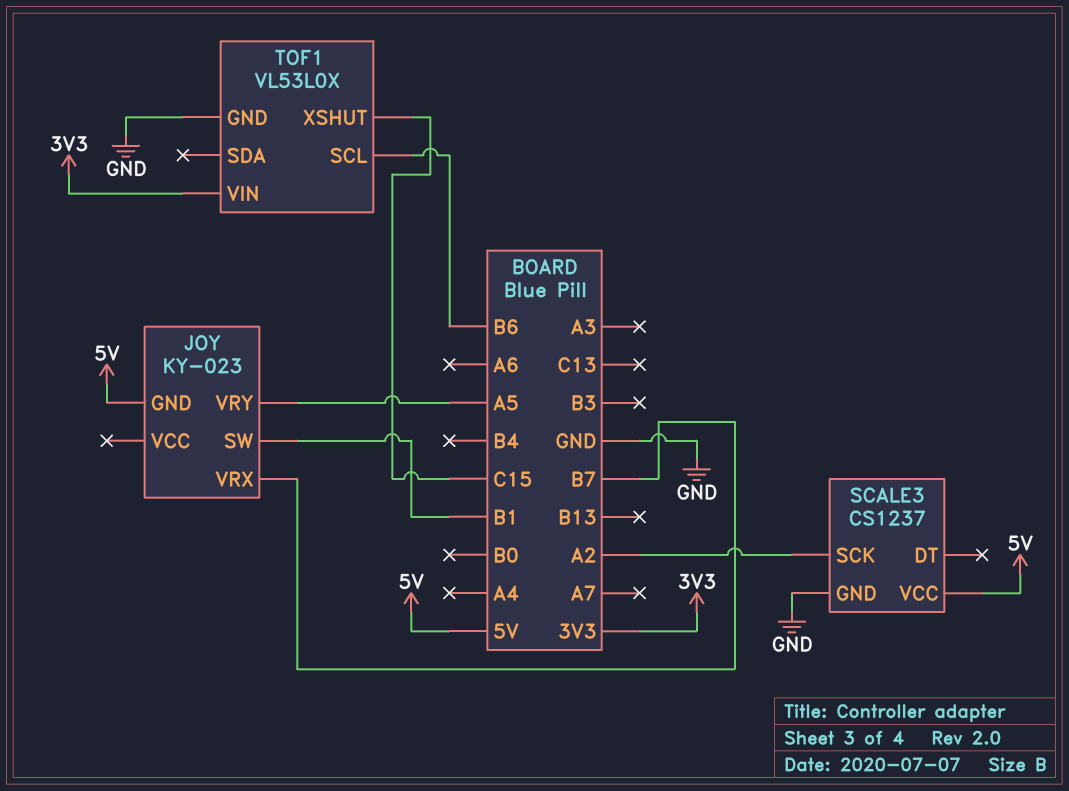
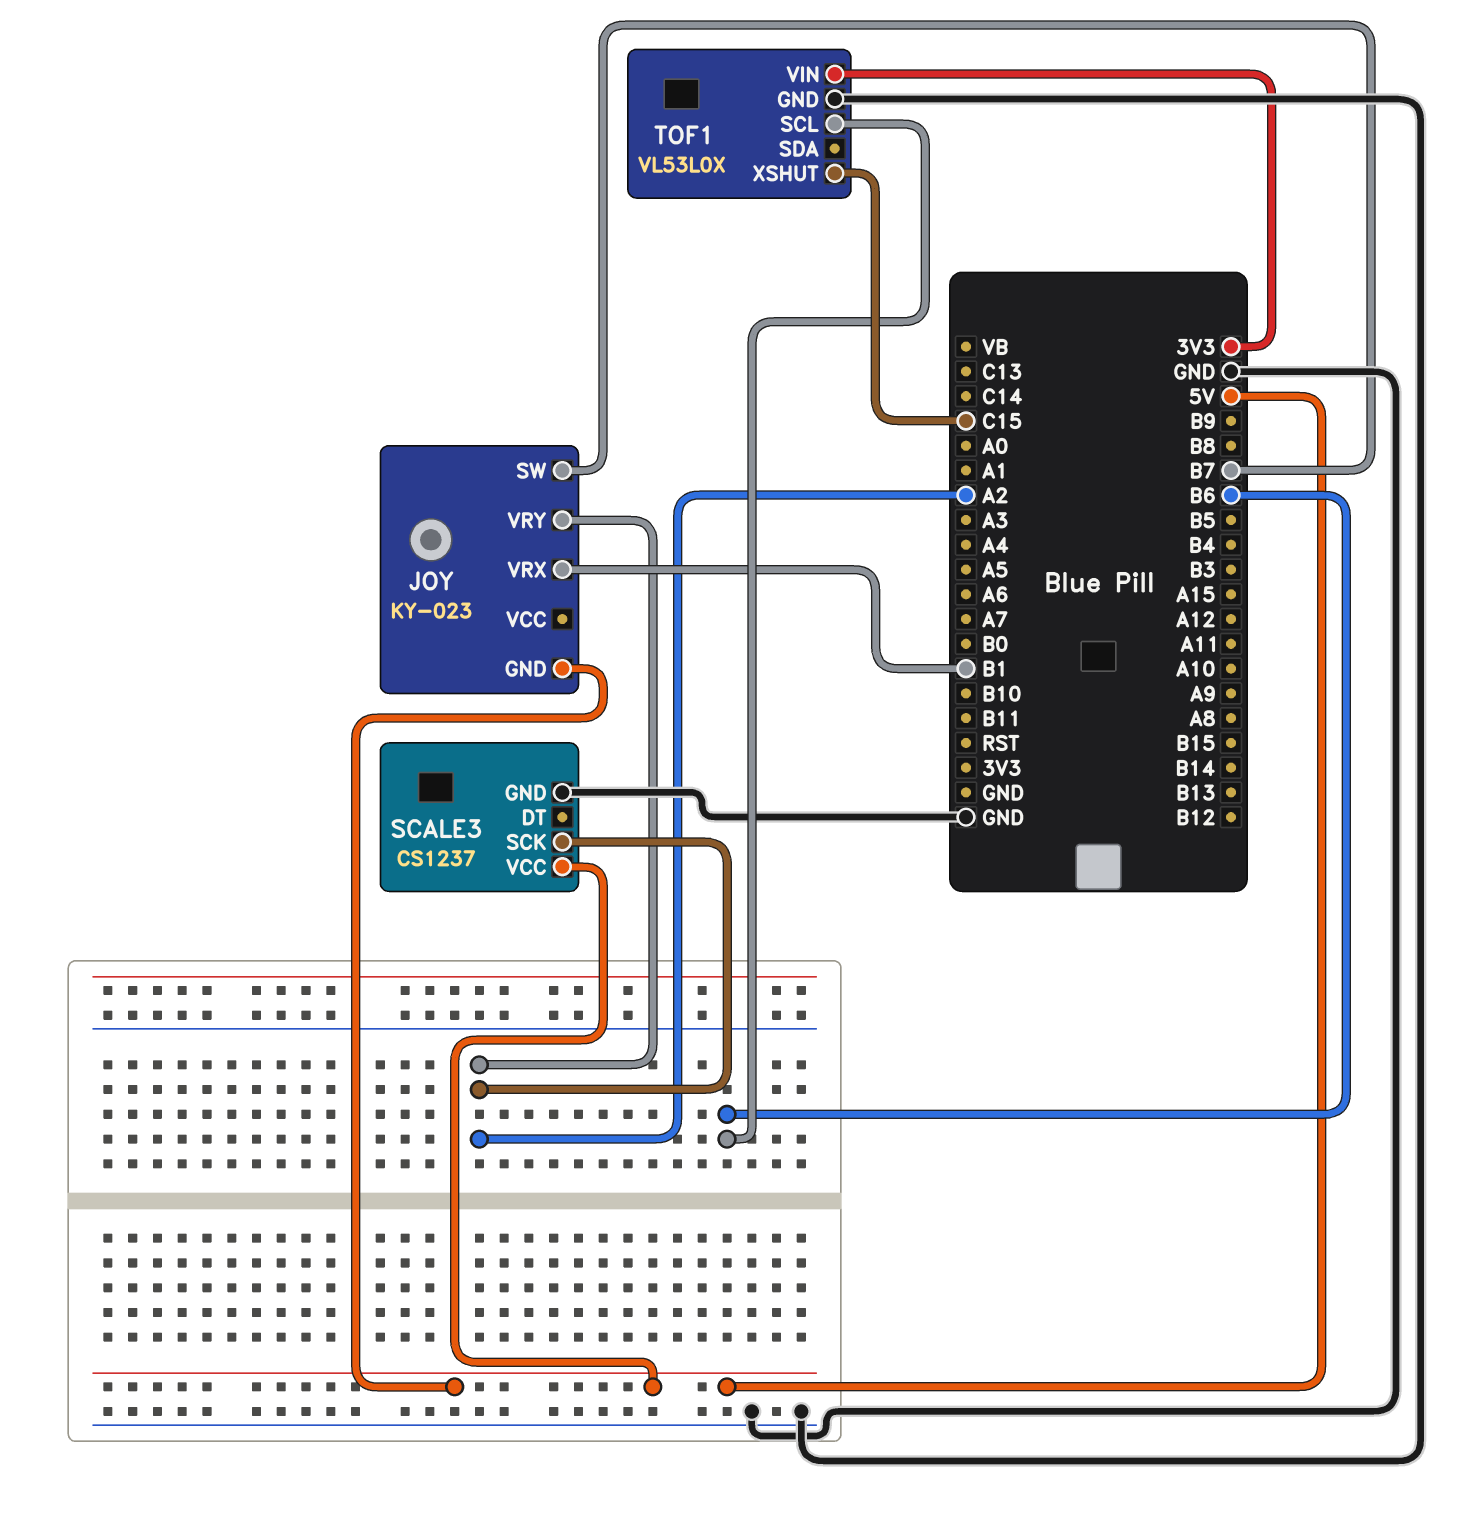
JOY pin SW: B1 -> B7
JOY pin VRX: B7 -> B1
JOY pin VRY: A5 -> A2

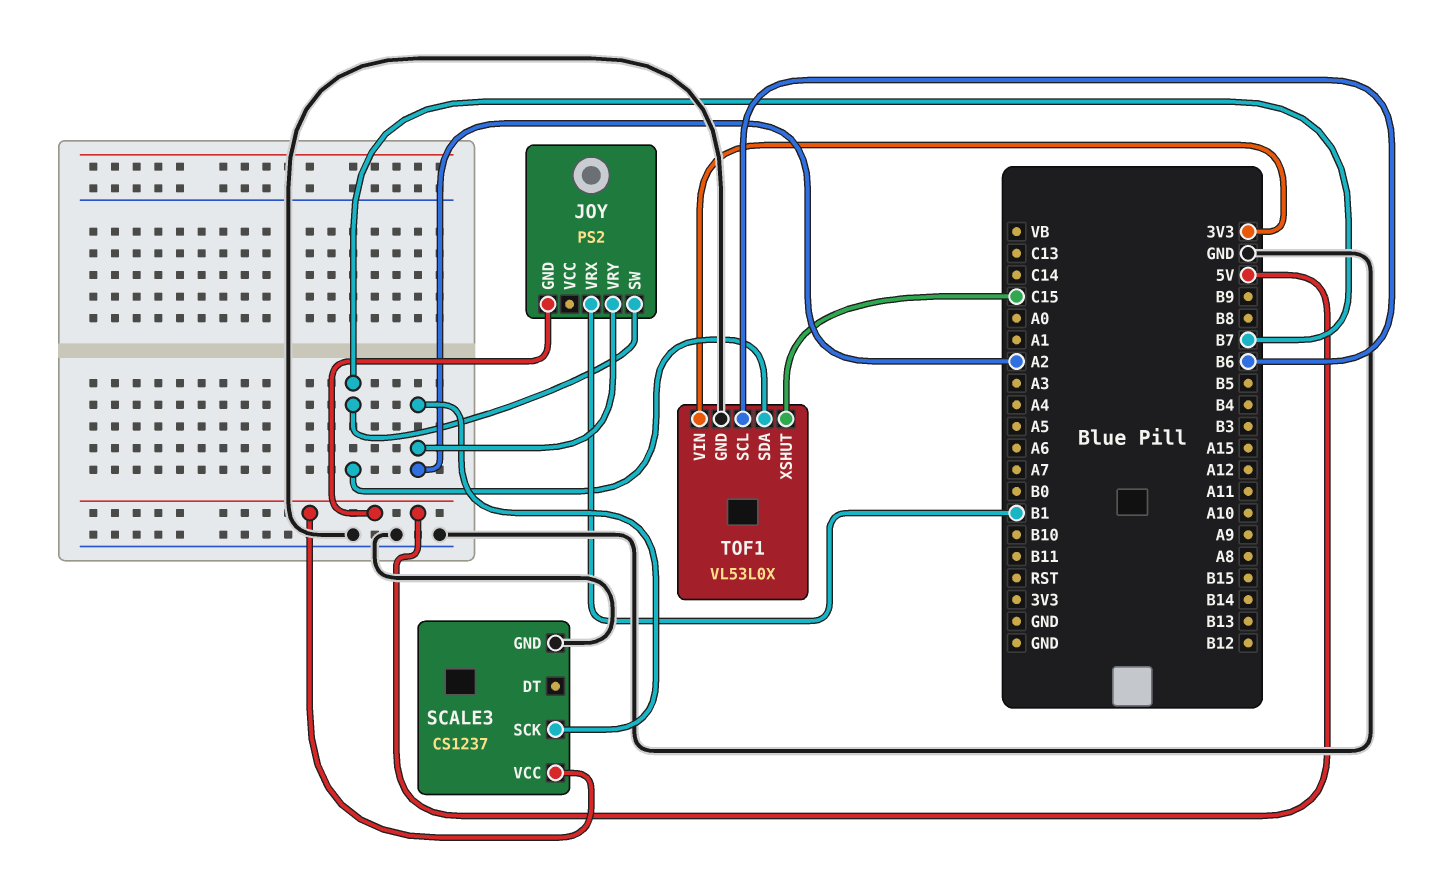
JOY: KY-023 -> PS2
TOF1 pin SDA: none -> B7

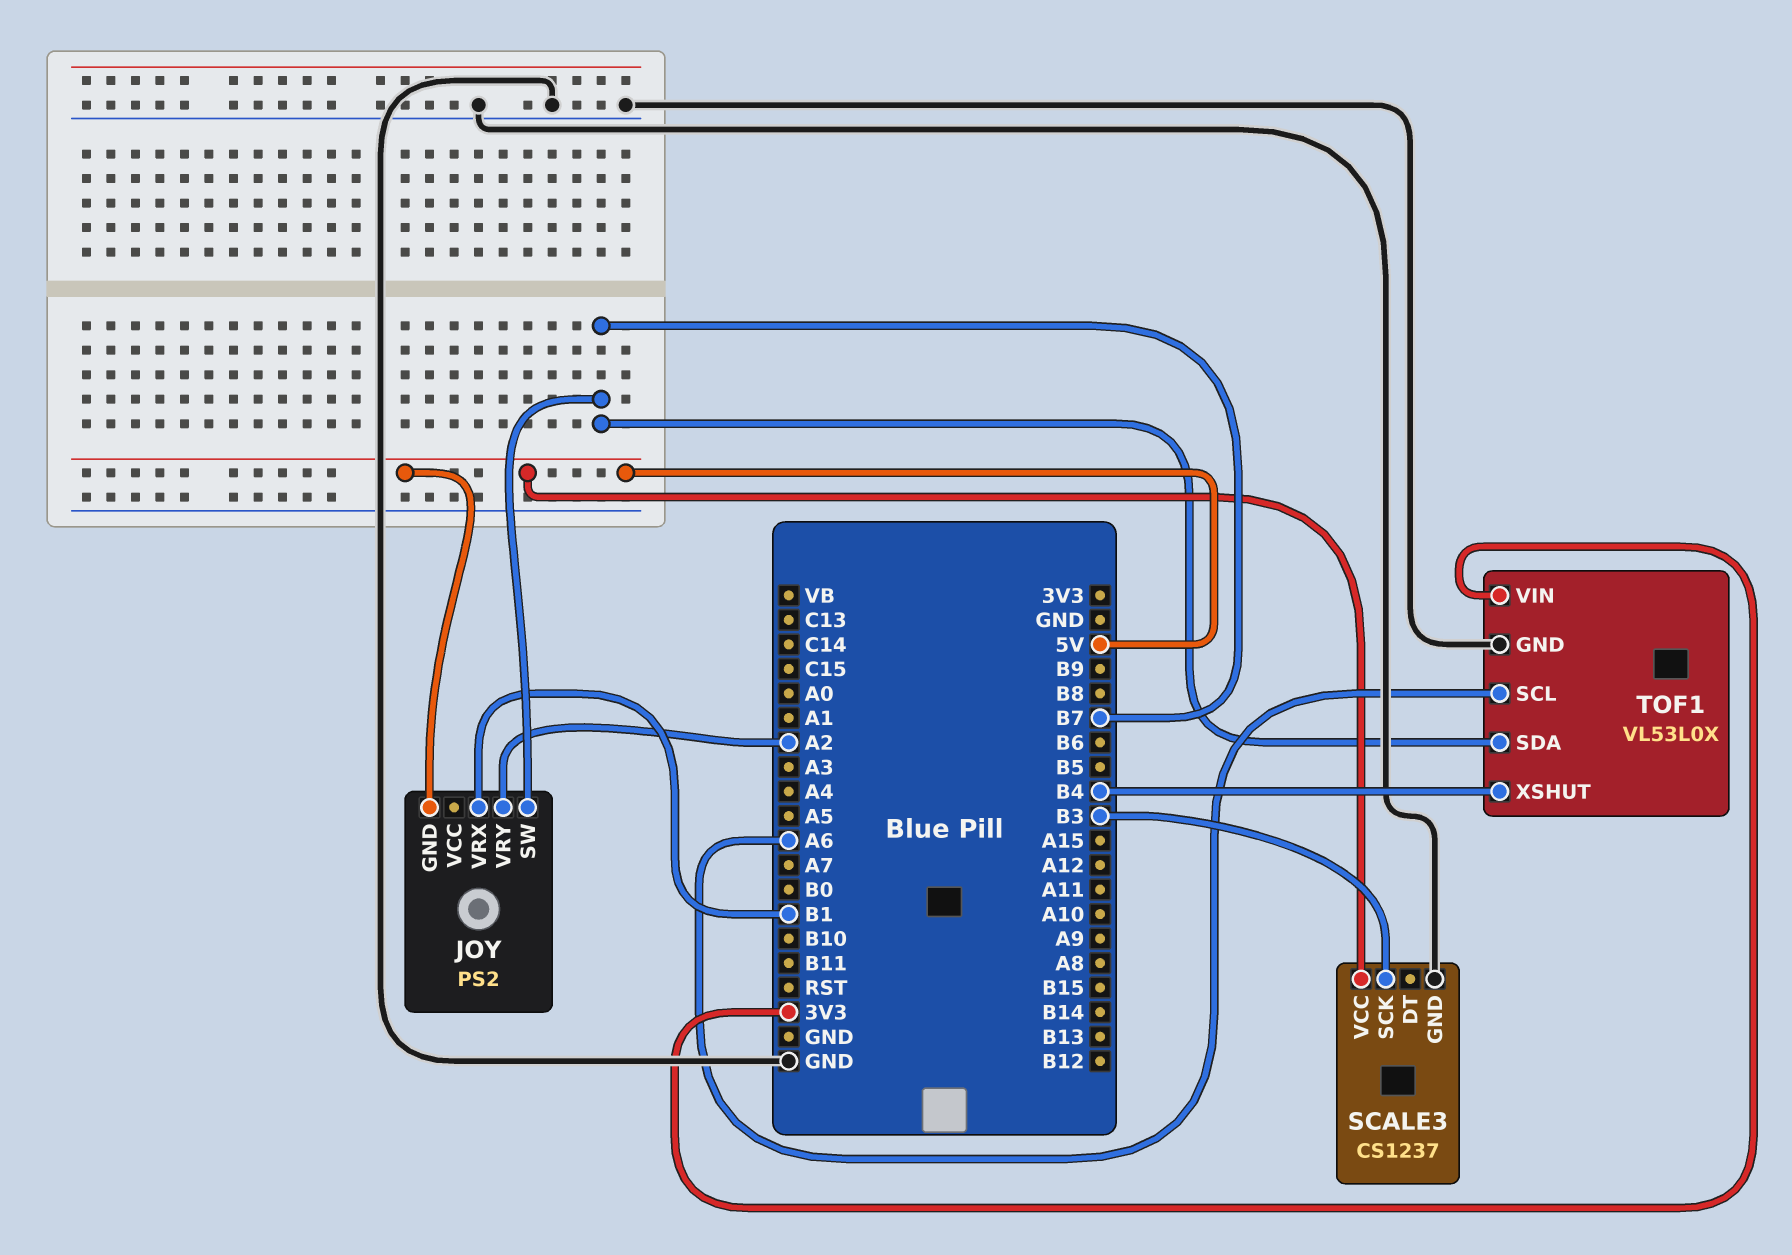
SCALE3 pin SCK: A2 -> B3
TOF1 pin SCL: B6 -> A6
TOF1 pin XSHUT: C15 -> B4

